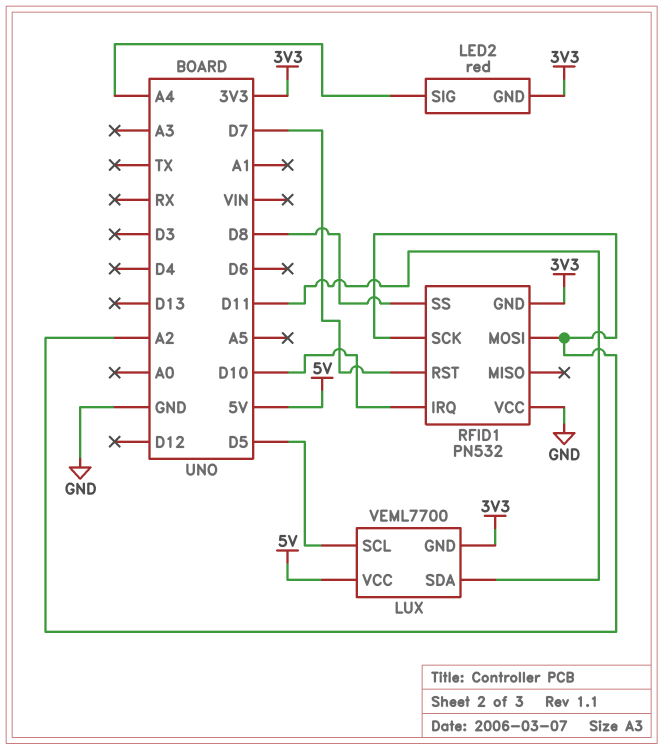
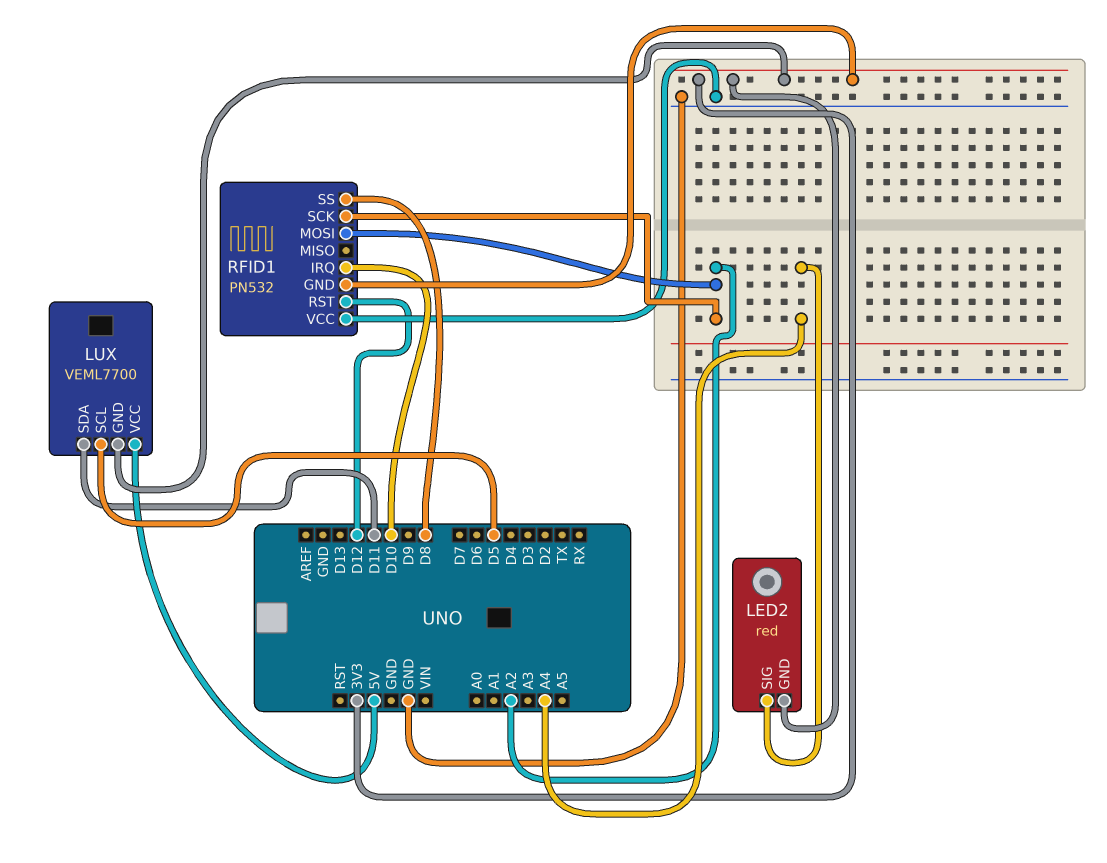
RFID1 pin RST: D7 -> D12

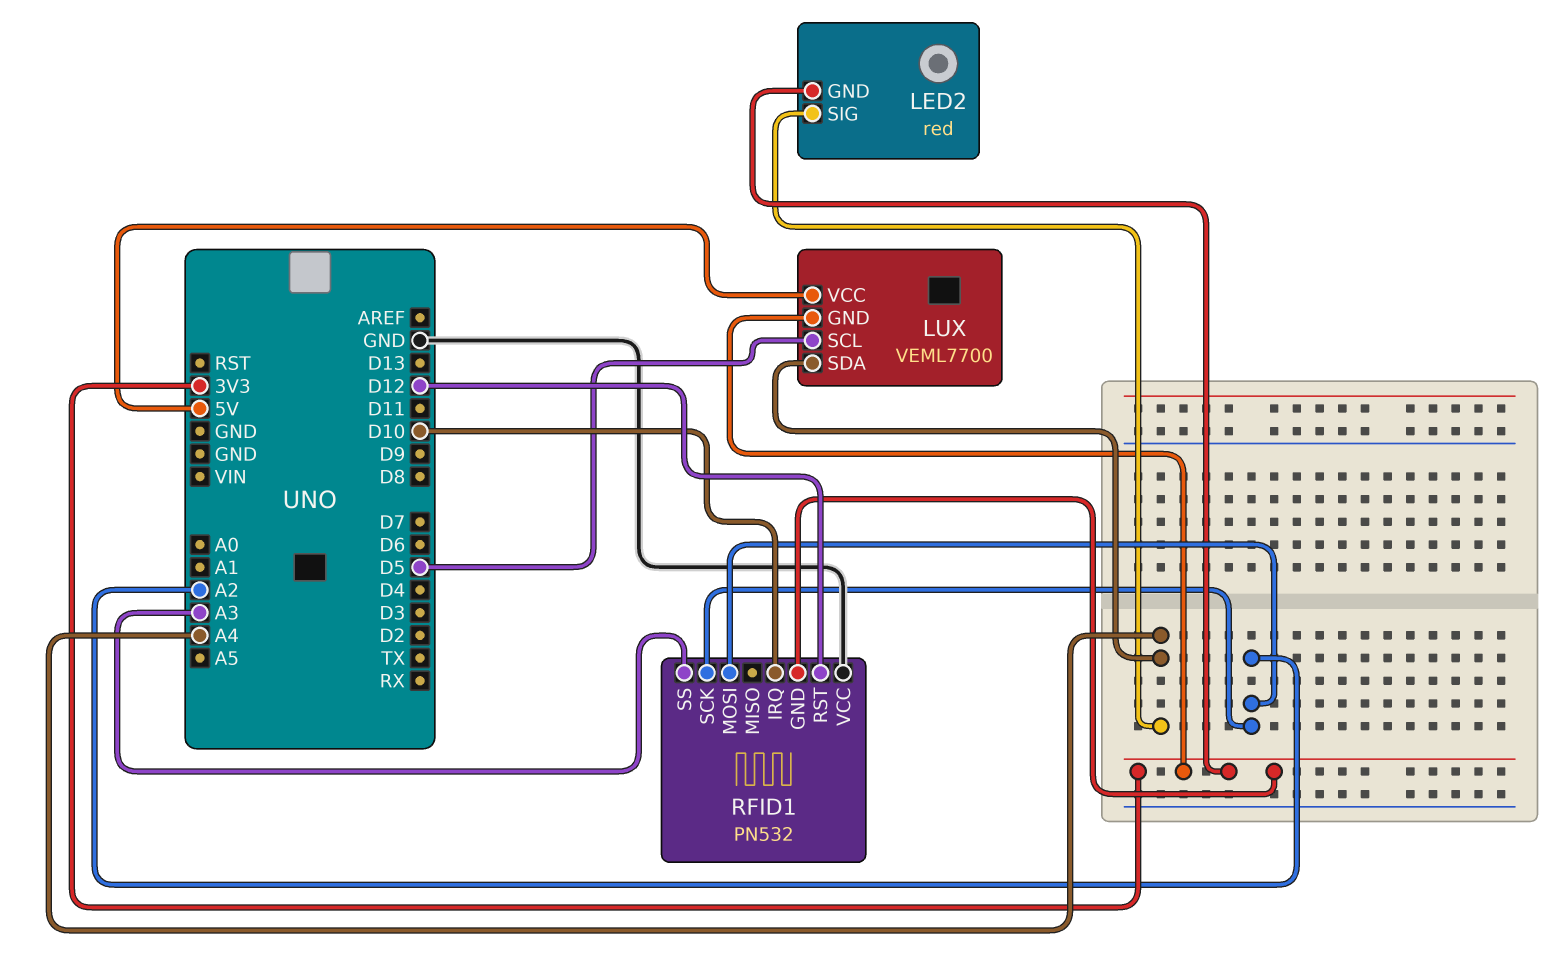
LUX pin SDA: D11 -> A4
RFID1 pin SS: D8 -> A3

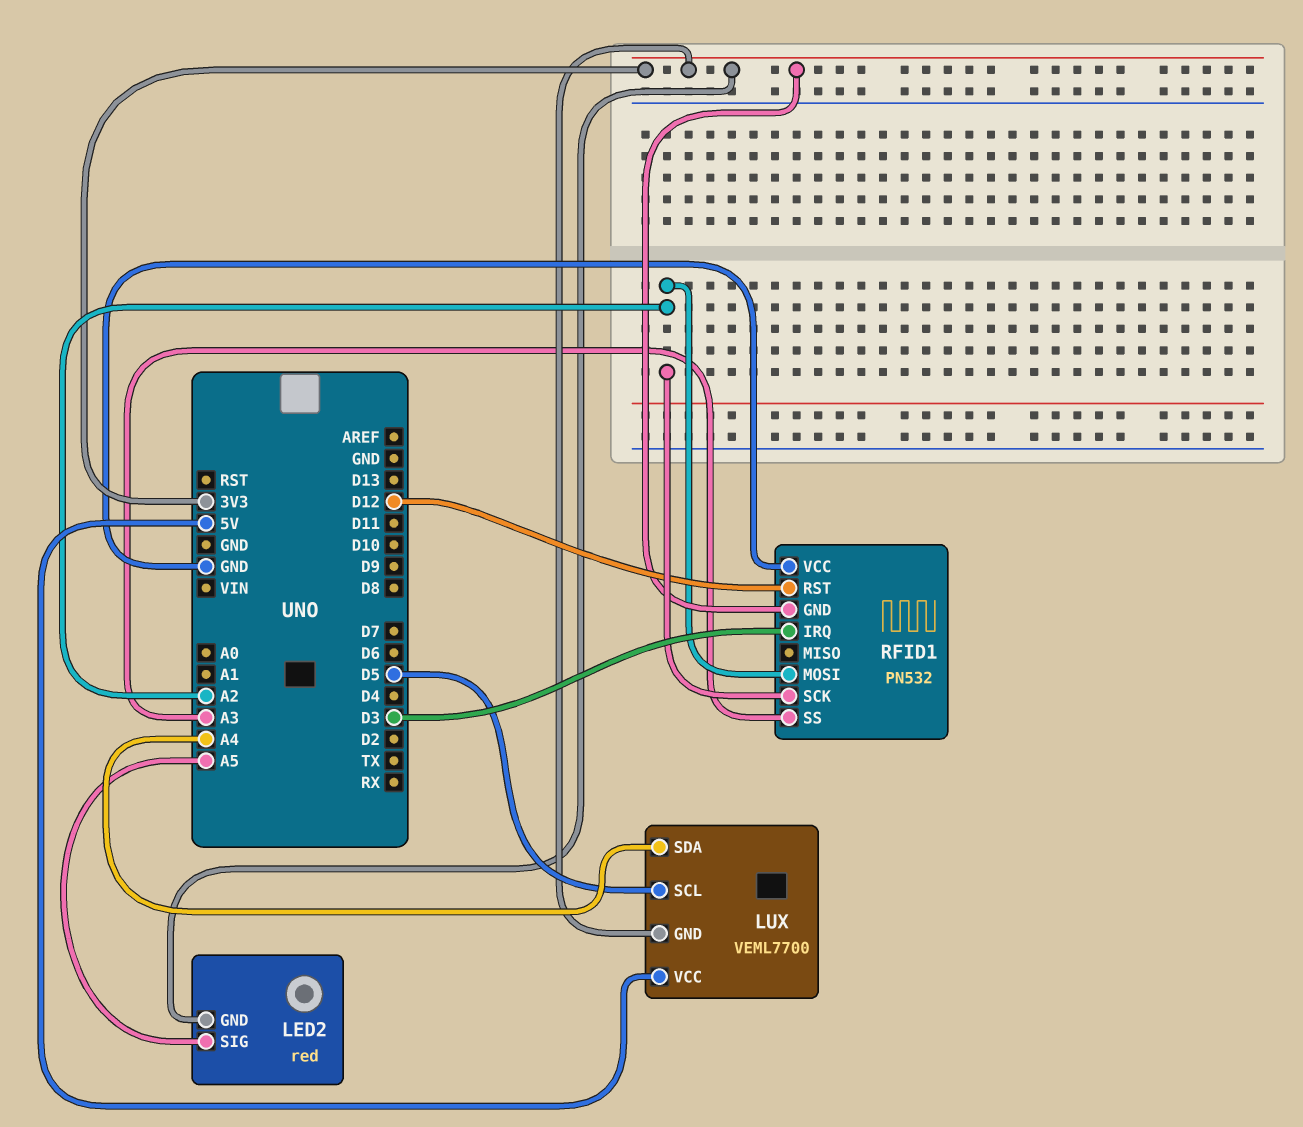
LED2 pin SIG: A4 -> A5
RFID1 pin IRQ: D10 -> D3

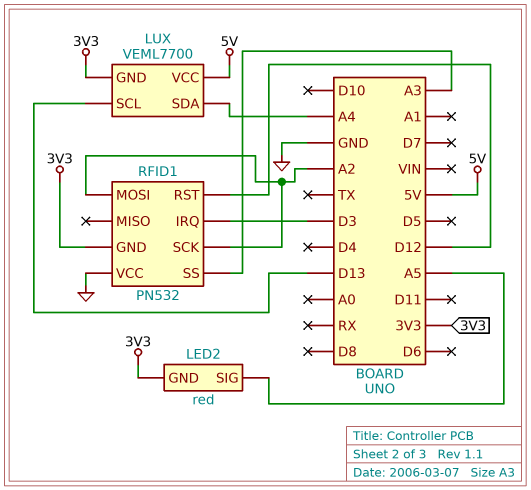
LUX pin SCL: D5 -> D13

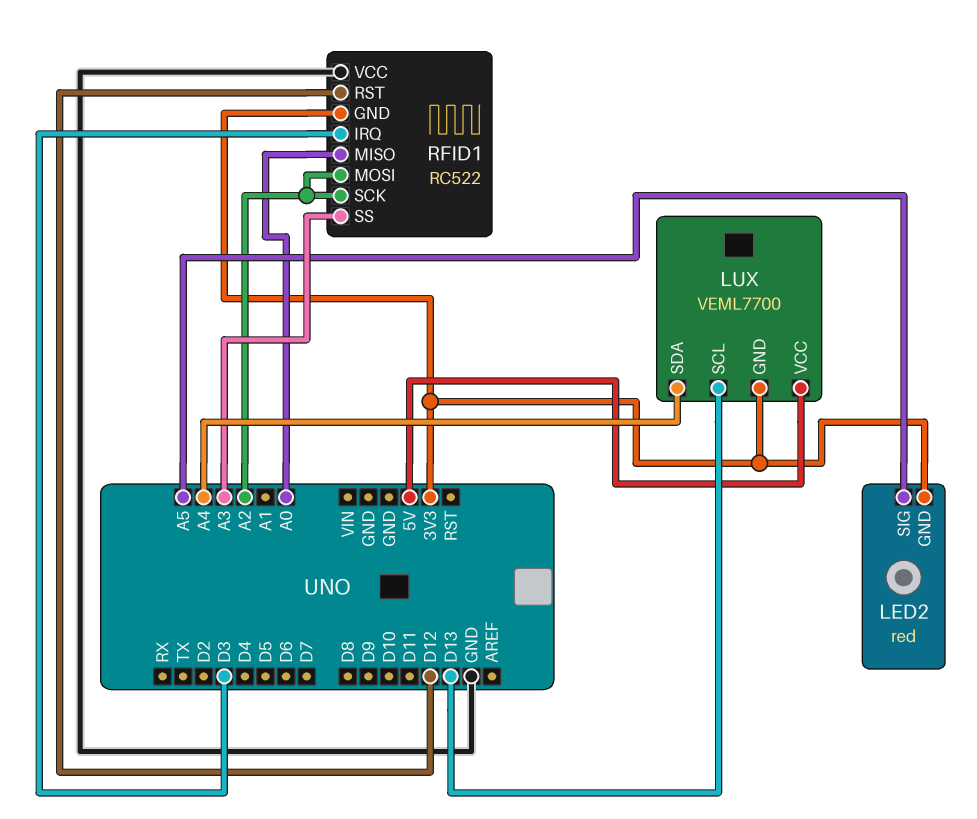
RFID1: PN532 -> RC522
RFID1 pin MISO: none -> A0

